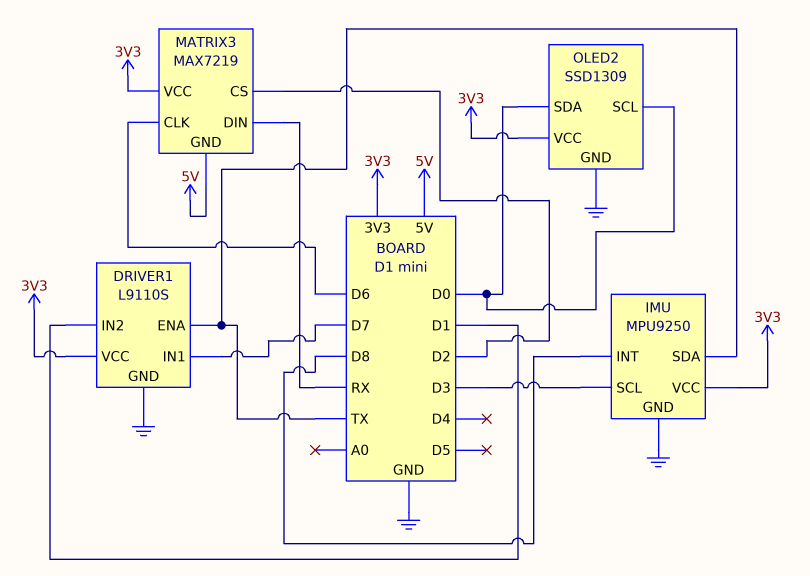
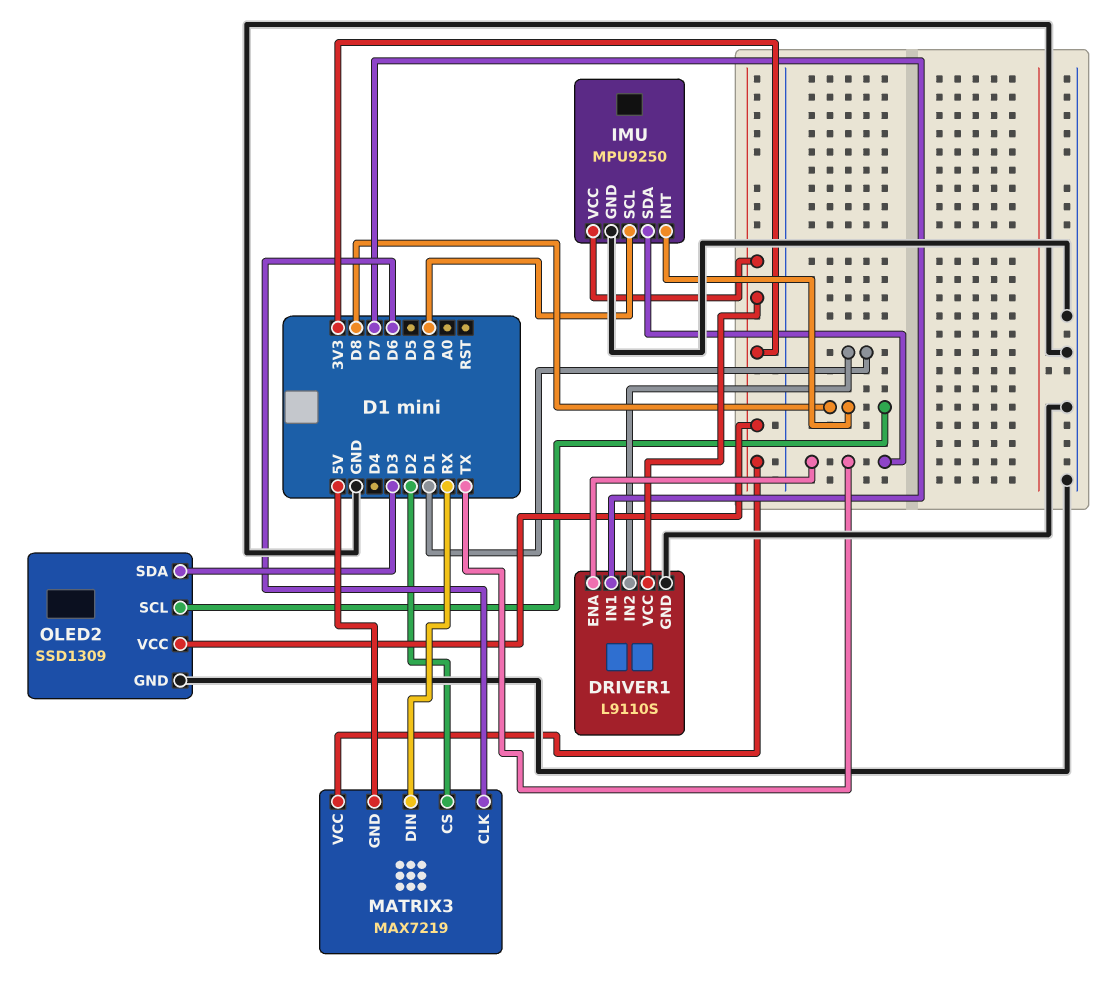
IMU pin SCL: D3 -> D0
OLED2 pin SCL: D0 -> D8
OLED2 pin SDA: D0 -> D3

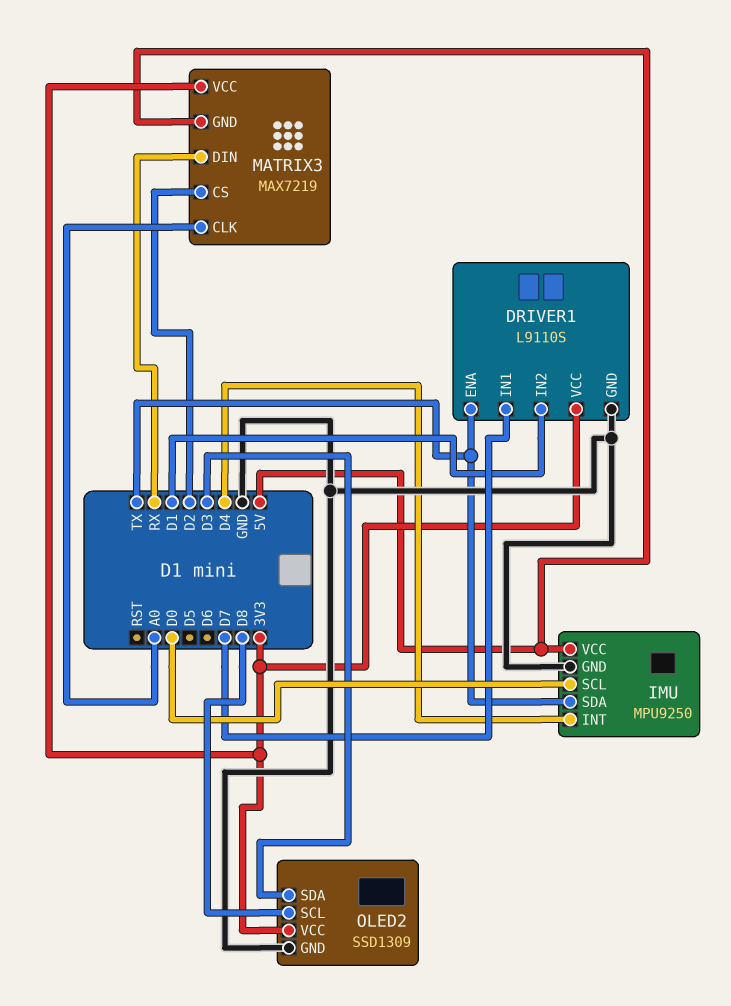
IMU pin INT: D8 -> D4
IMU pin VCC: 3V3 -> 5V
MATRIX3 pin CLK: D6 -> A0

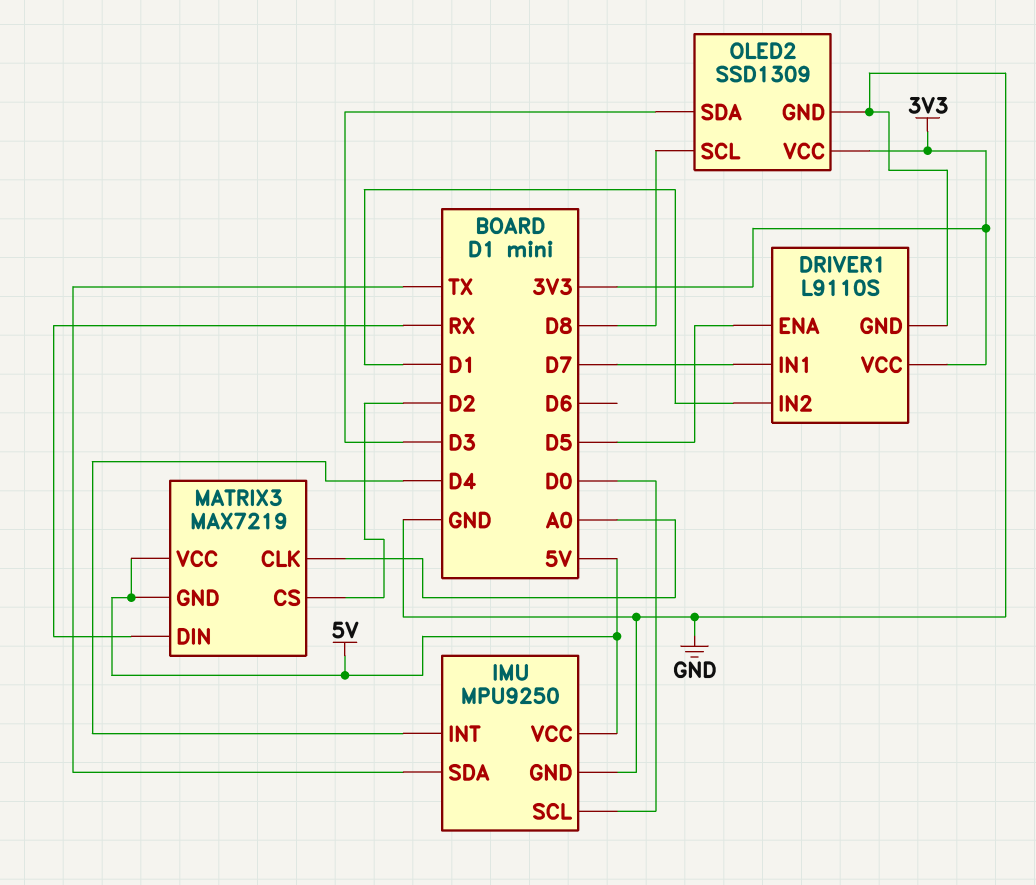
DRIVER1 pin ENA: TX -> D5
MATRIX3 pin VCC: 3V3 -> 5V

